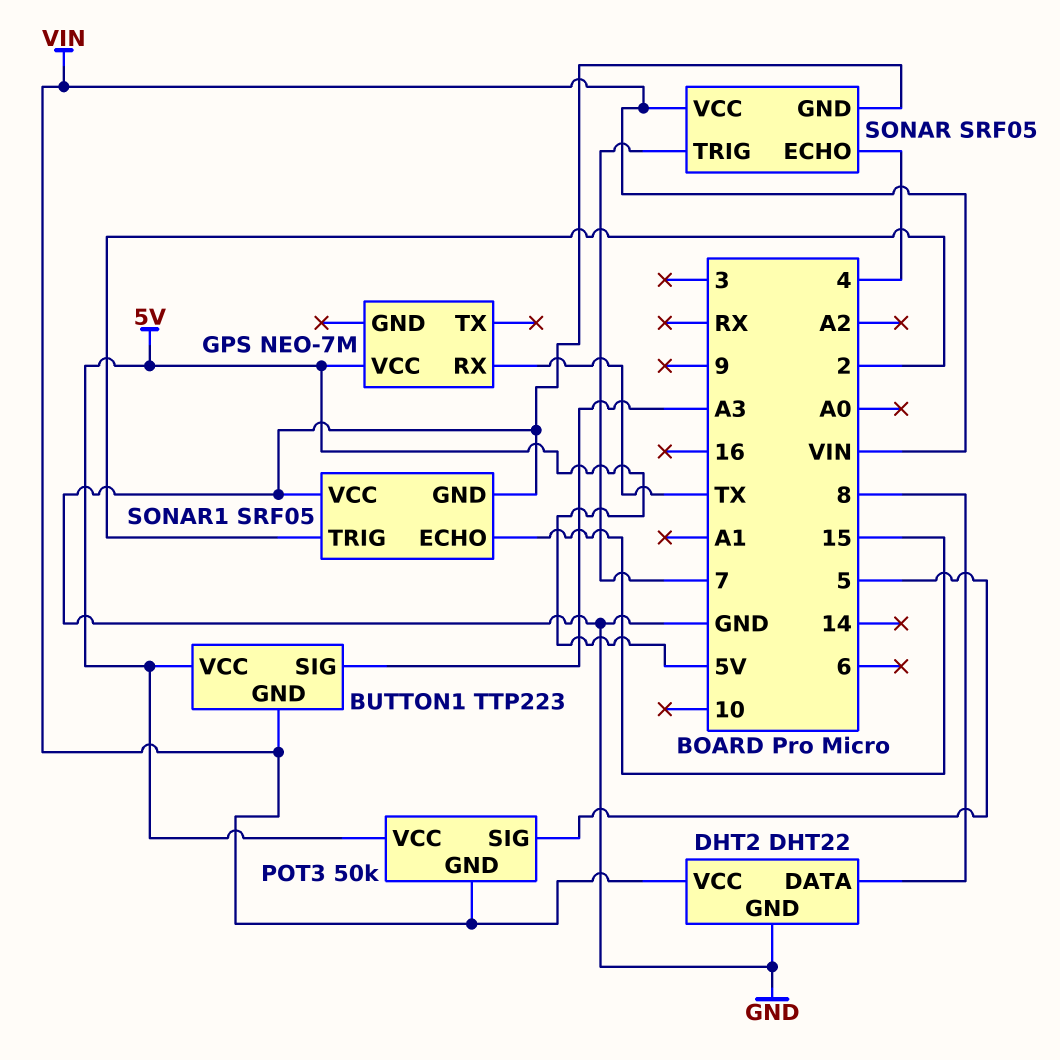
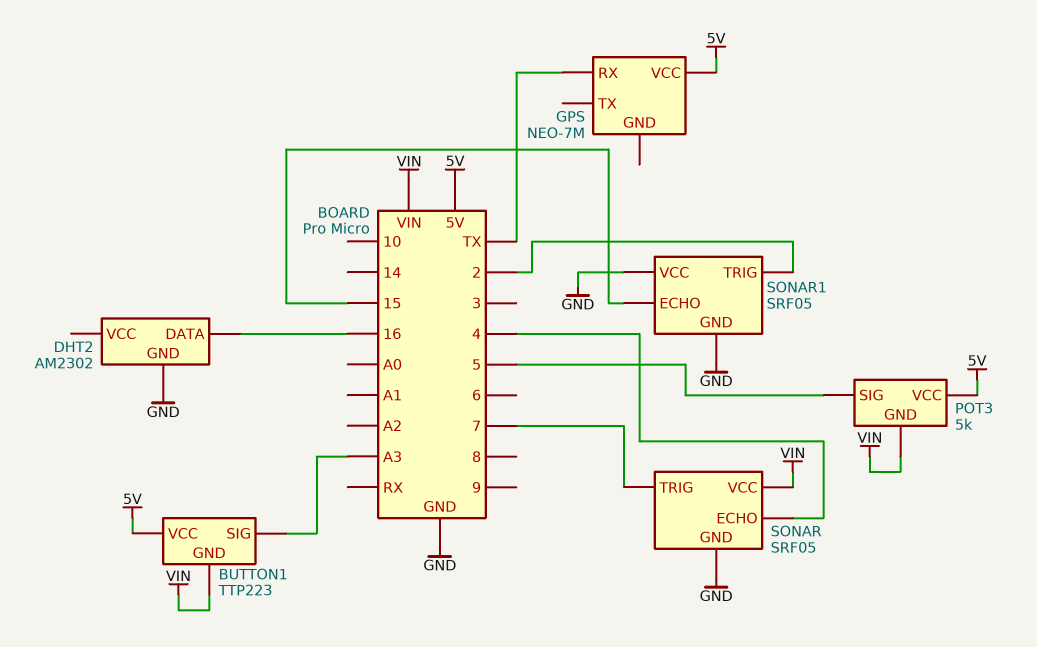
DHT2: DHT22 -> AM2302
DHT2 pin DATA: 8 -> 16
DHT2 pin VCC: VIN -> none
POT3: 50k -> 5k

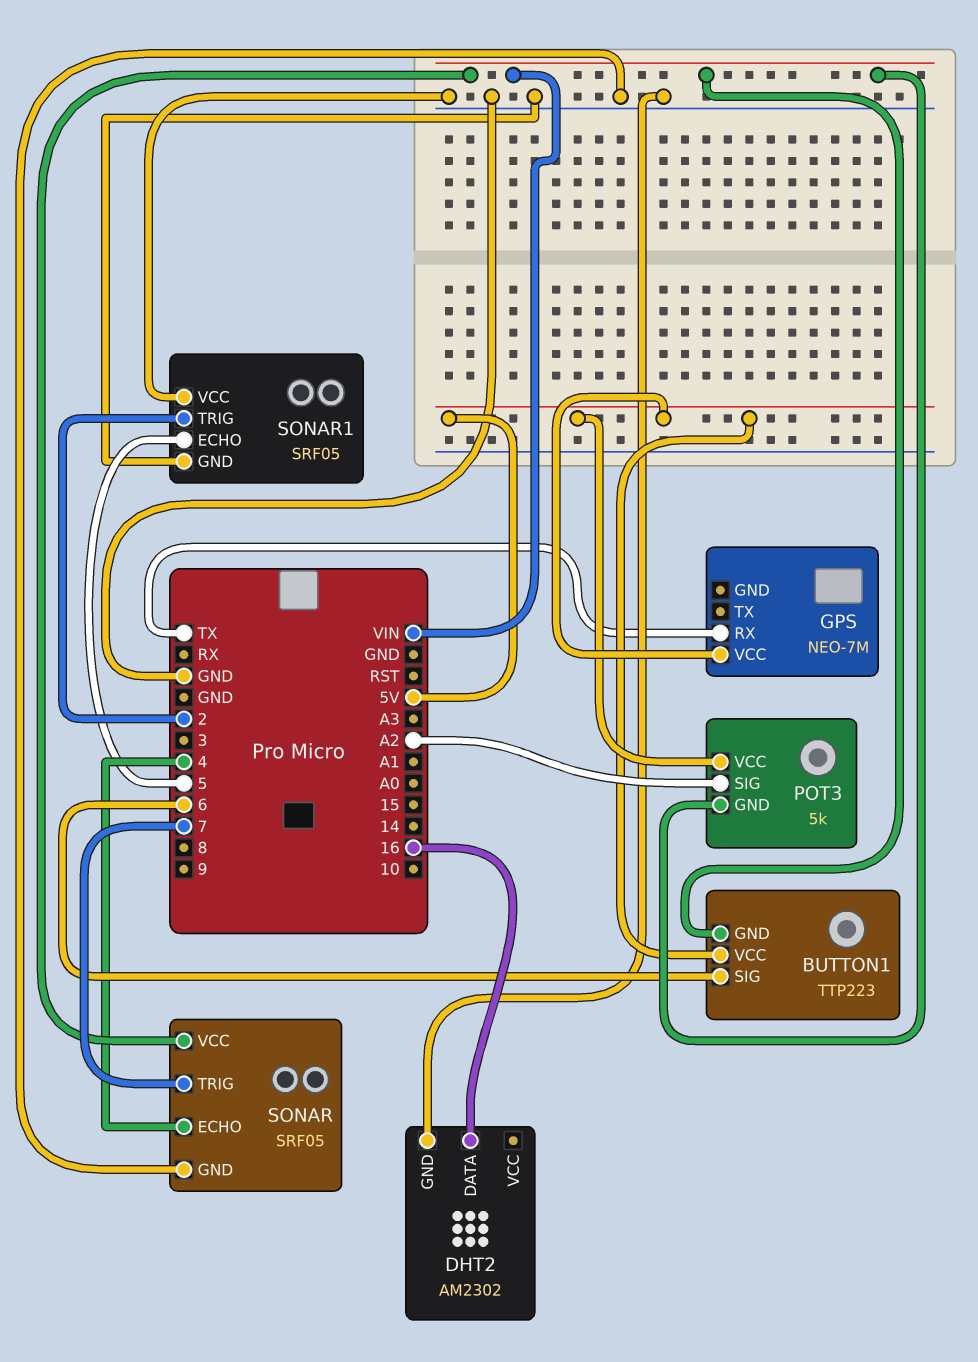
BUTTON1 pin SIG: A3 -> 6
POT3 pin SIG: 5 -> A2
SONAR1 pin ECHO: 15 -> 5

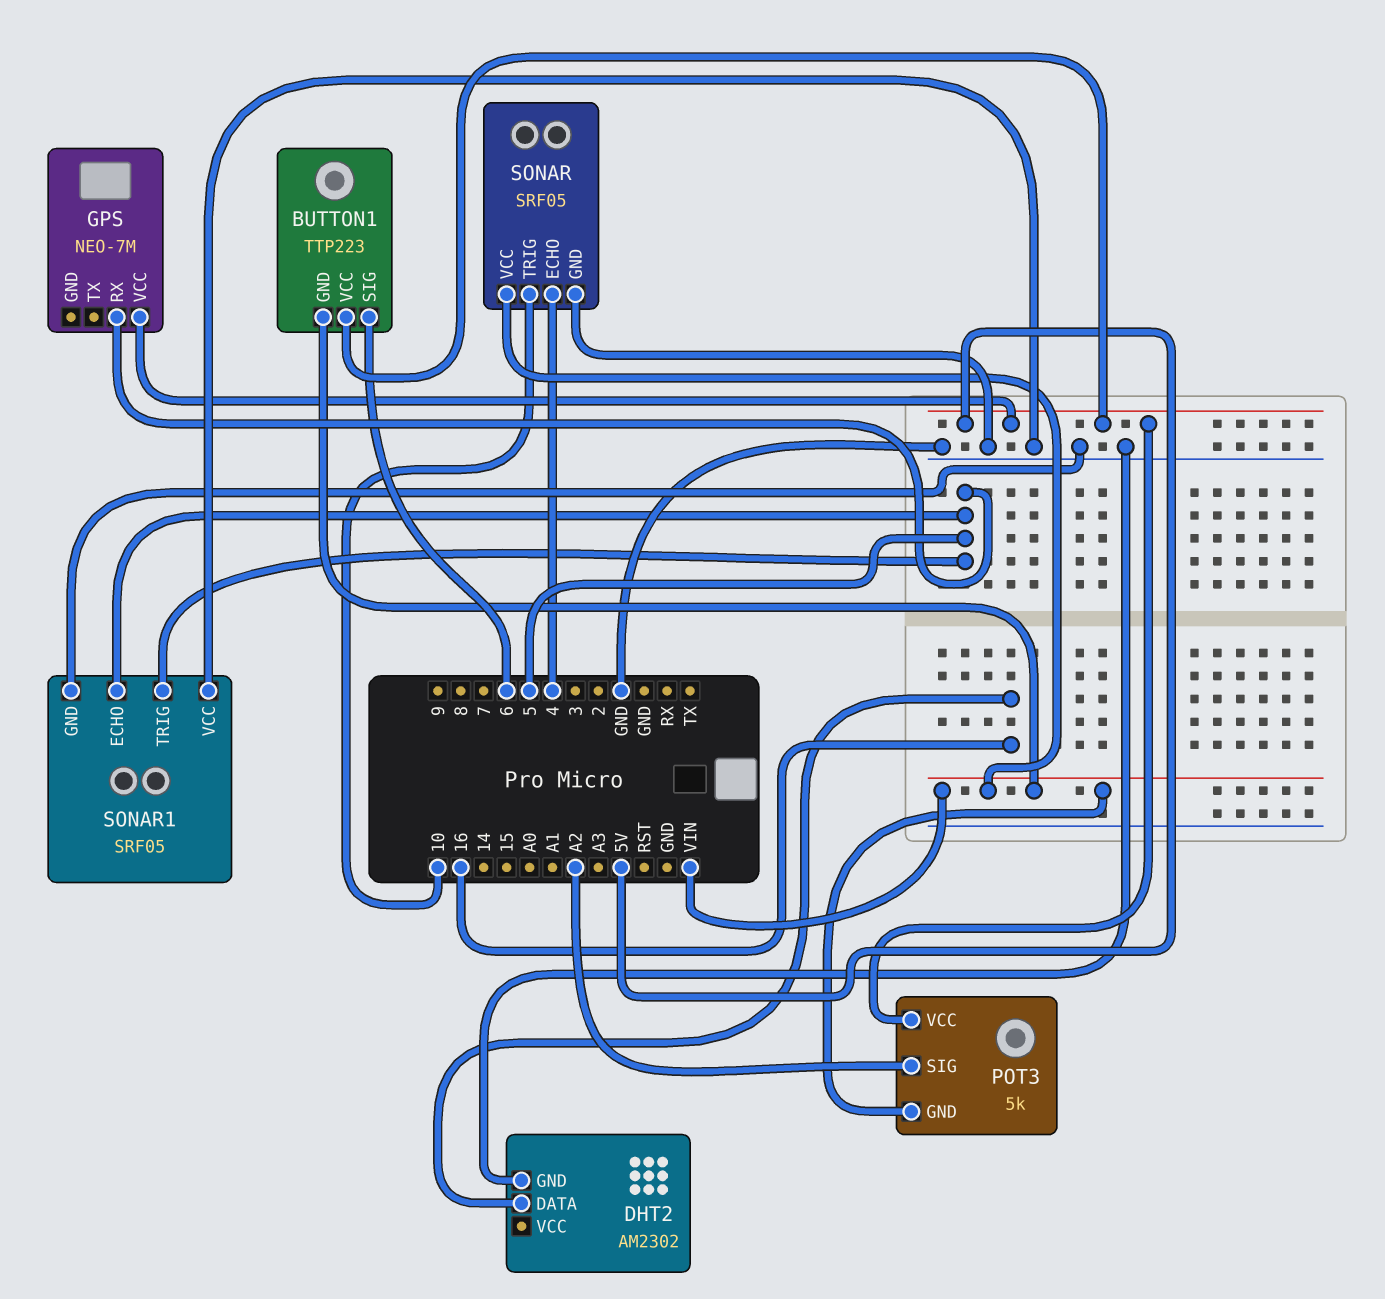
GPS pin RX: TX -> 5
SONAR pin TRIG: 7 -> 10
SONAR1 pin TRIG: 2 -> 5

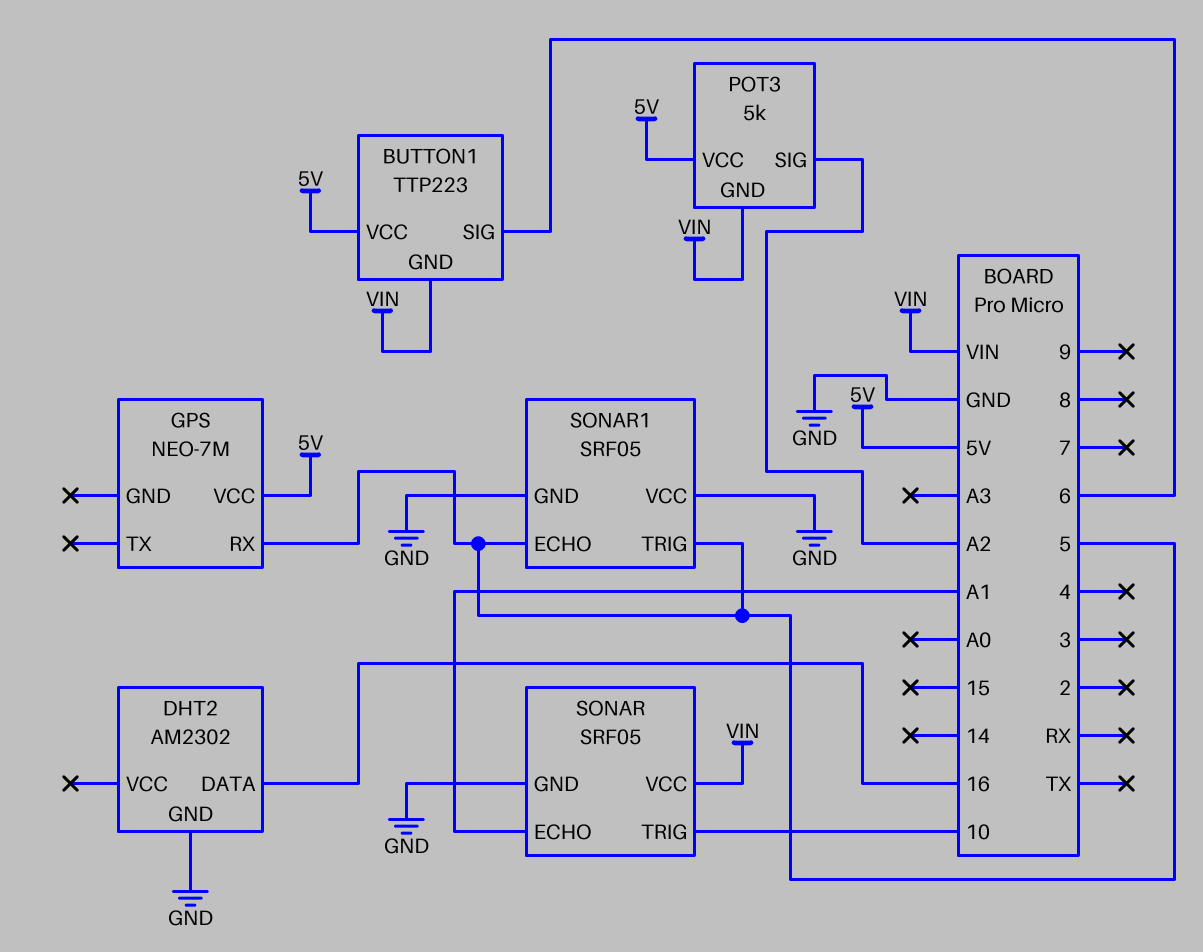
SONAR pin ECHO: 4 -> A1

